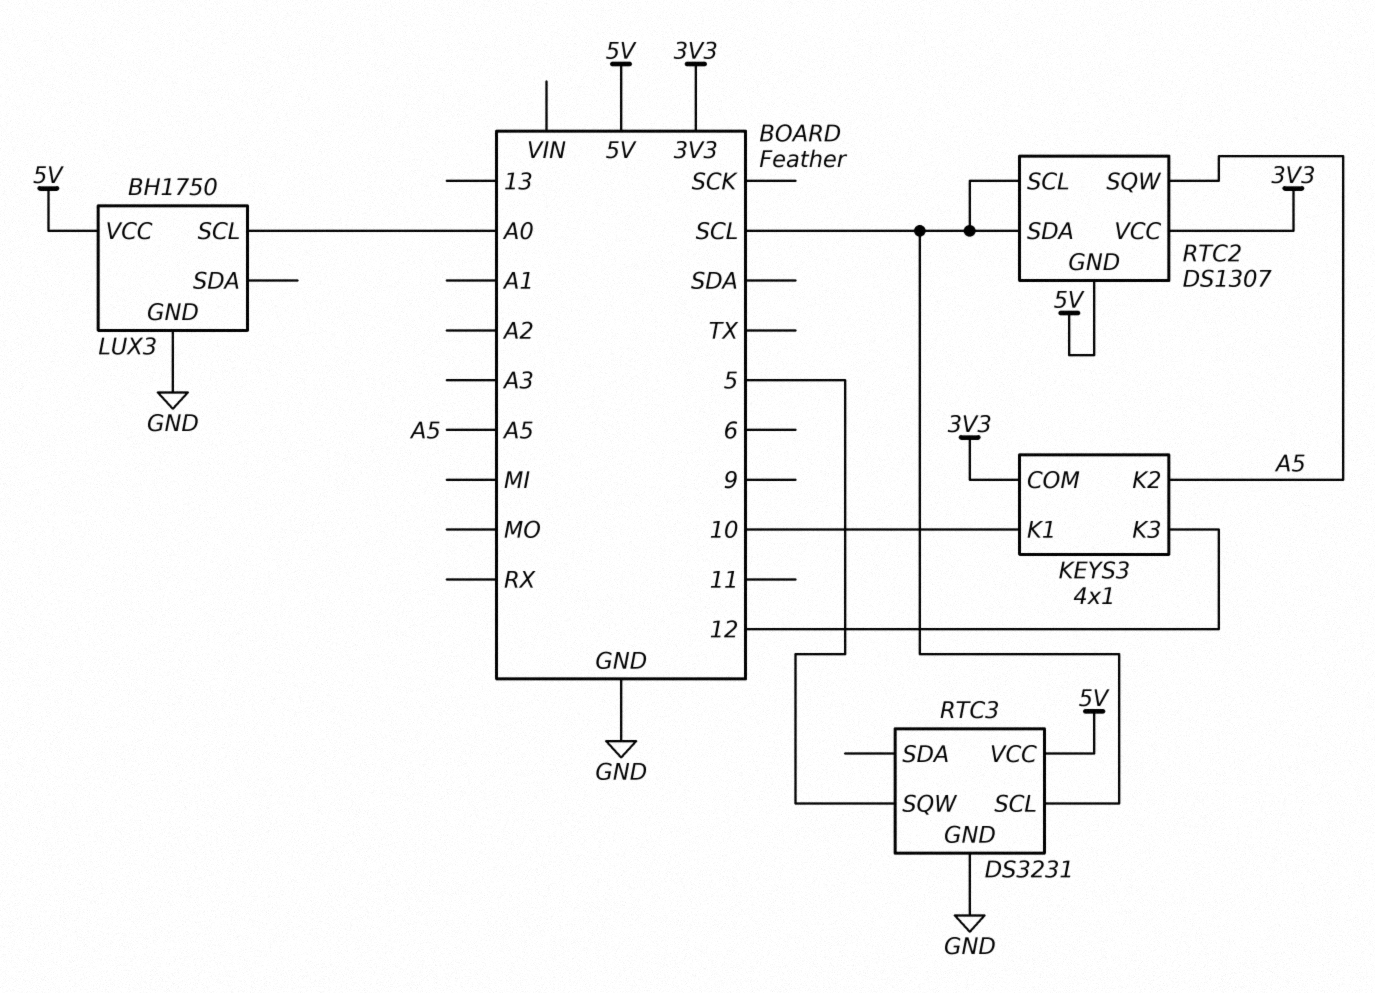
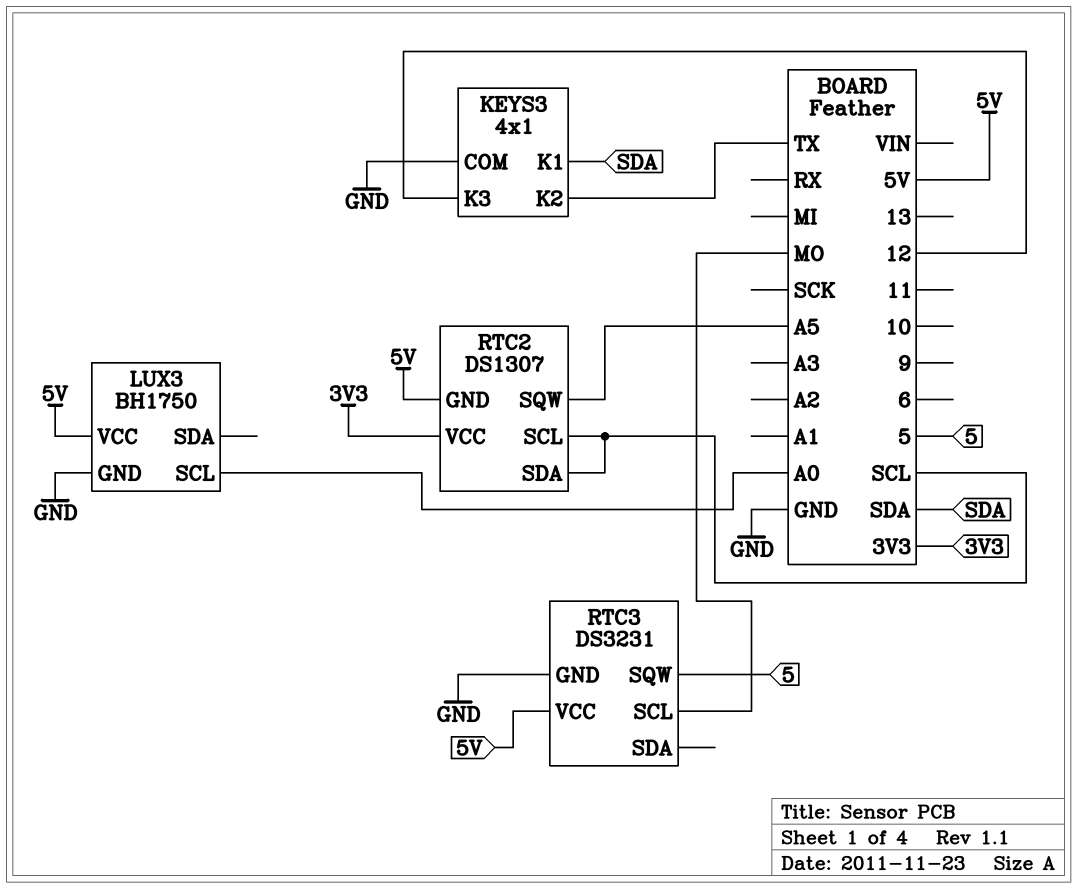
KEYS3 pin COM: 3V3 -> GND
KEYS3 pin K1: 10 -> SDA
KEYS3 pin K2: A5 -> TX
RTC3 pin SCL: SCL -> MO

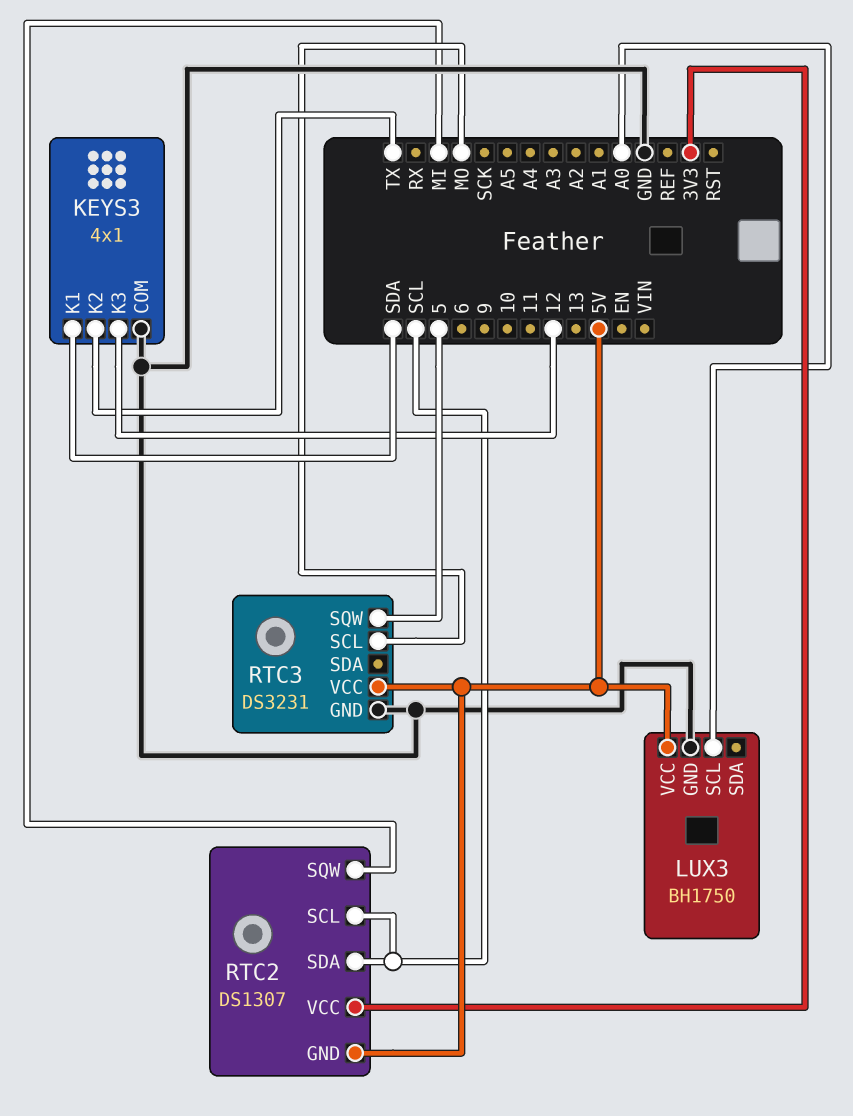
RTC2 pin SQW: A5 -> MI

